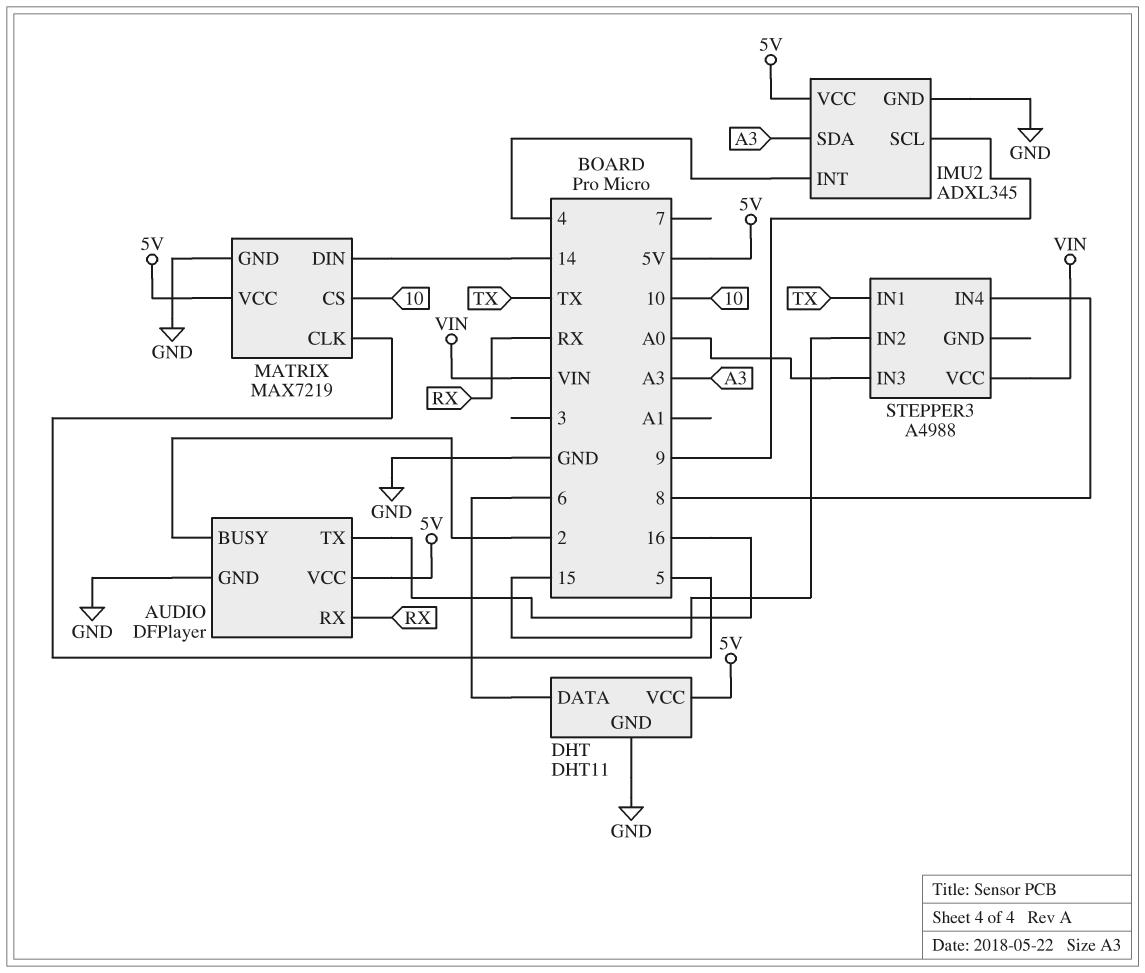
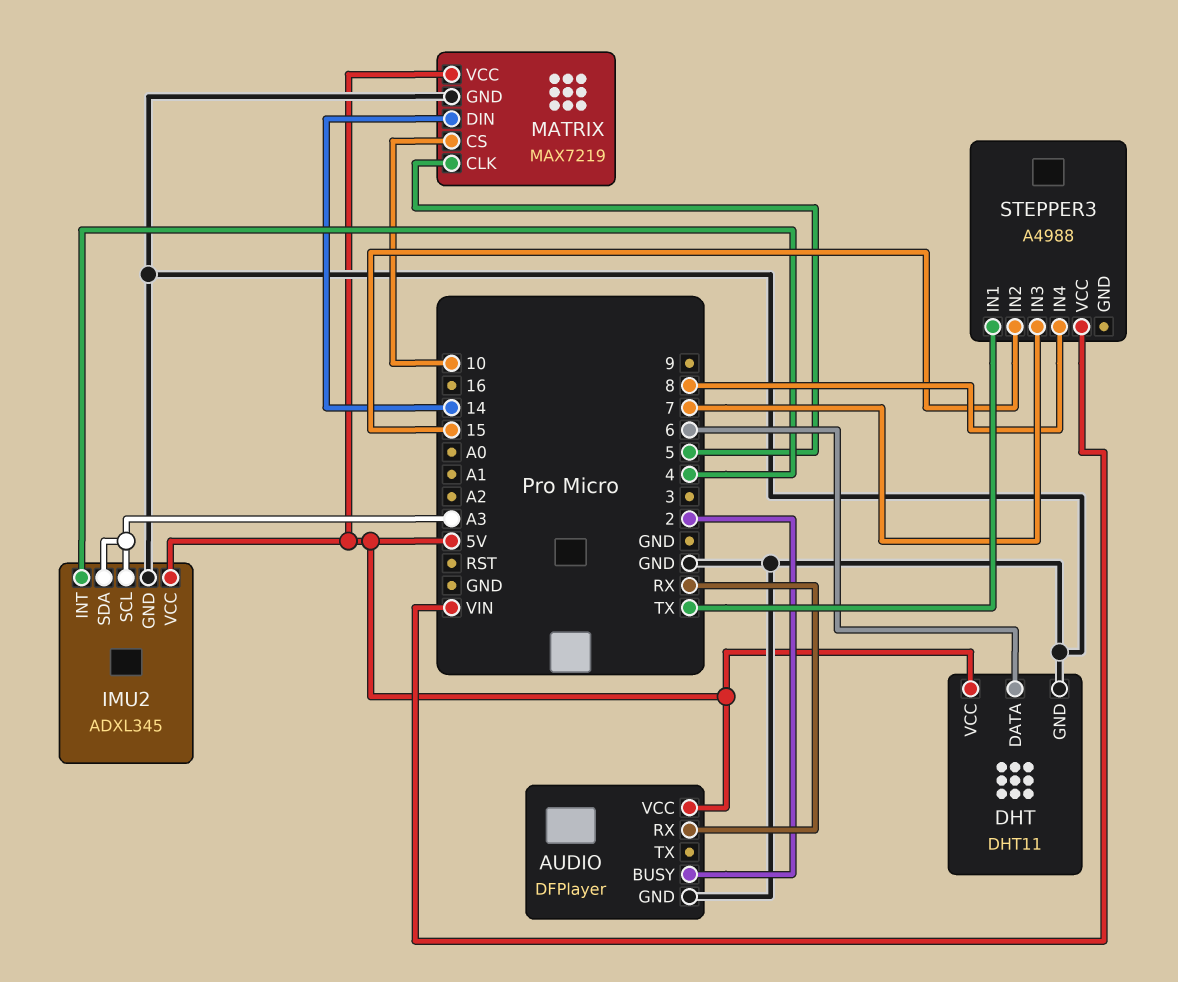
AUDIO pin TX: 16 -> none
IMU2 pin SCL: 9 -> A3
STEPPER3 pin IN3: A0 -> 7

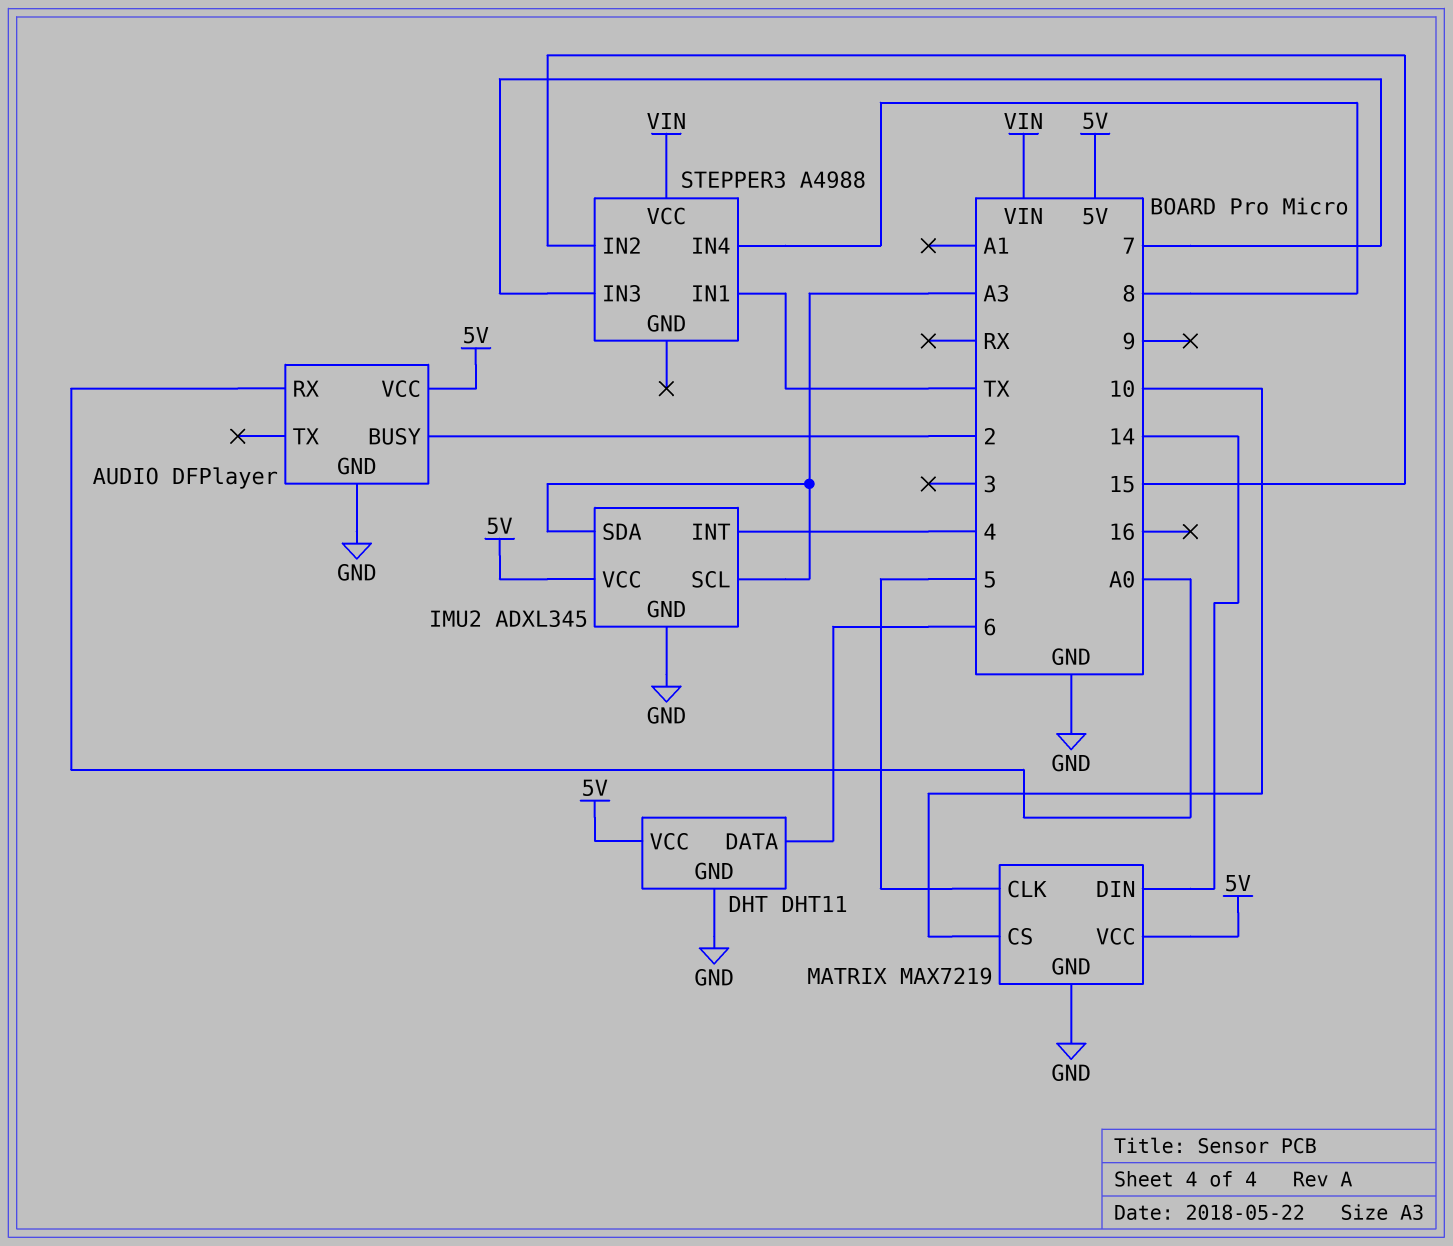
AUDIO pin RX: RX -> A0

